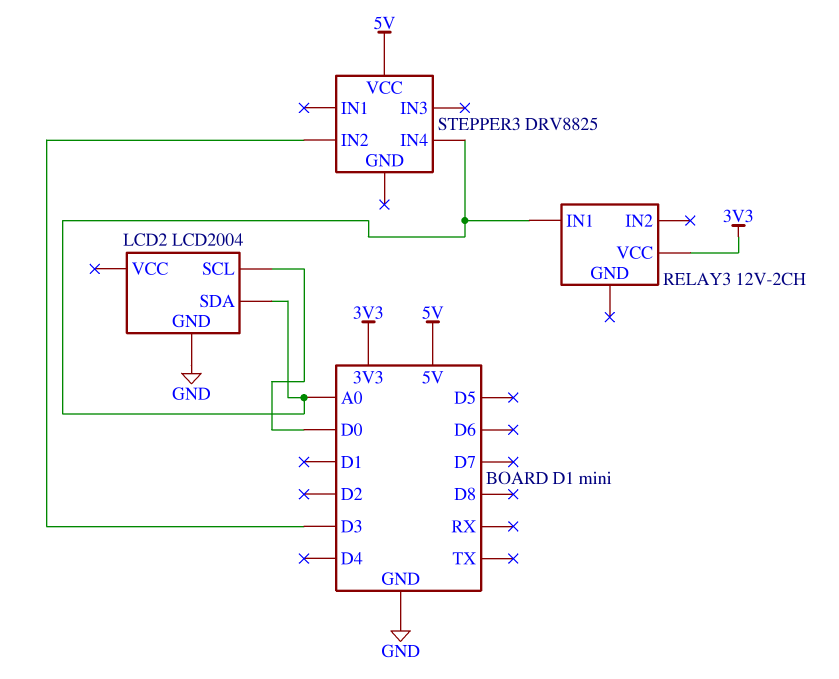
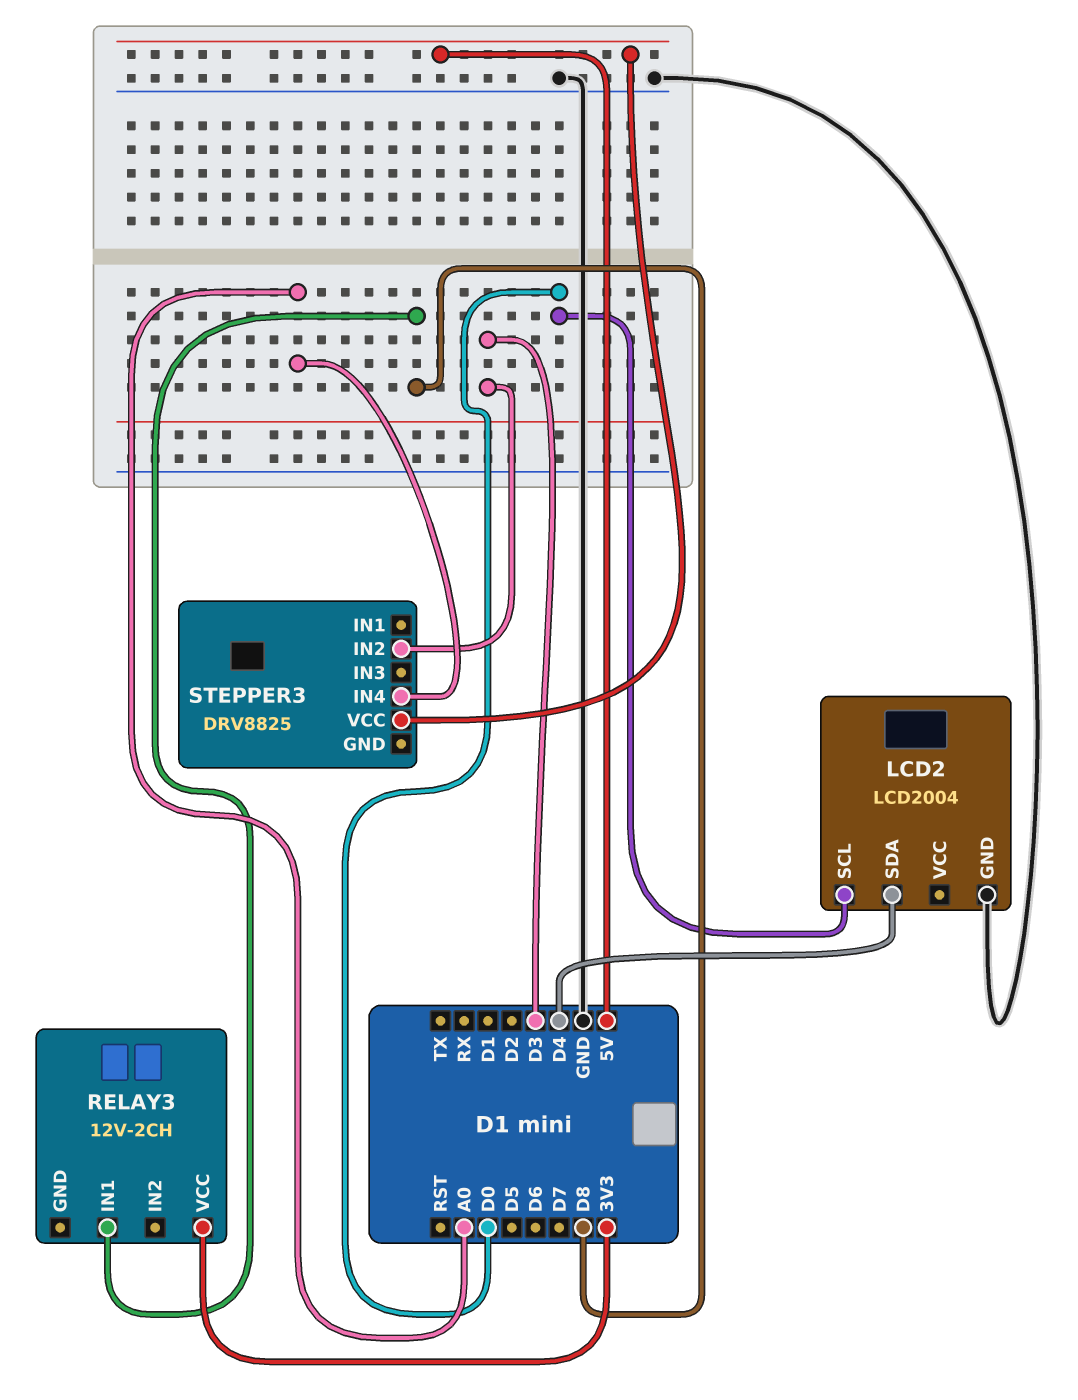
LCD2 pin SDA: A0 -> D4
RELAY3 pin IN1: A0 -> D8

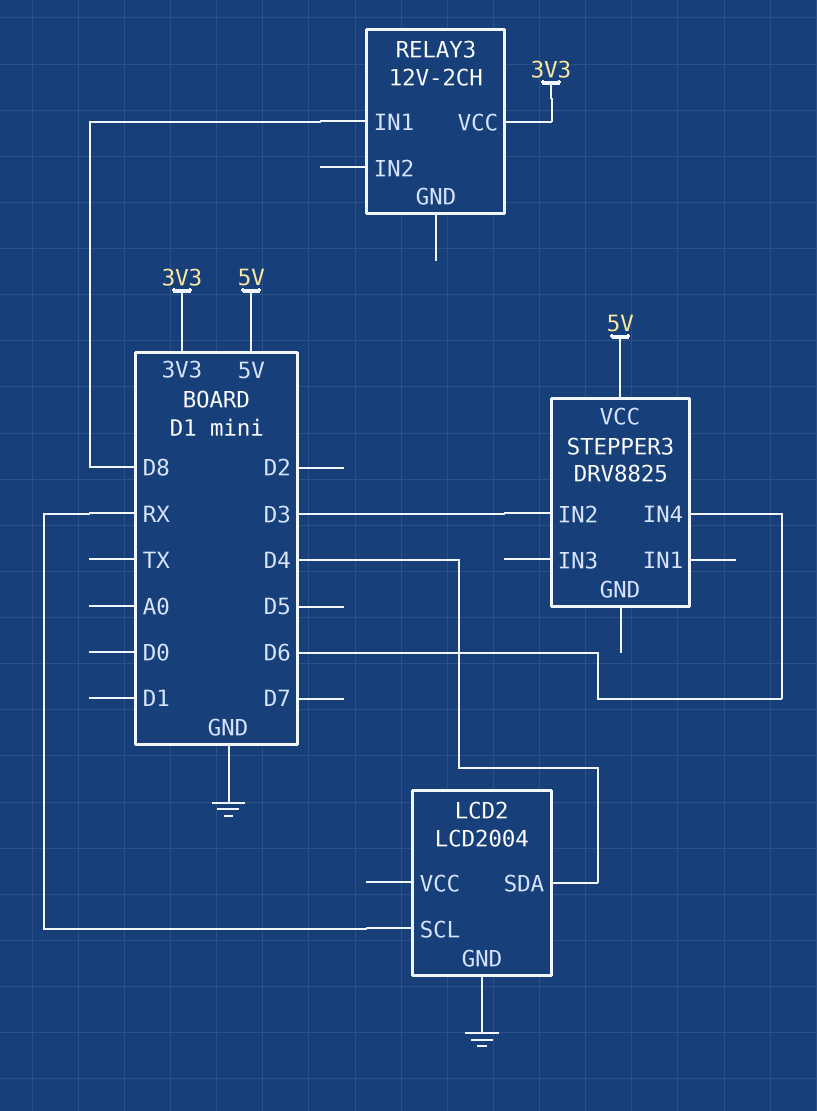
LCD2 pin SCL: D0 -> RX
STEPPER3 pin IN4: A0 -> D6

